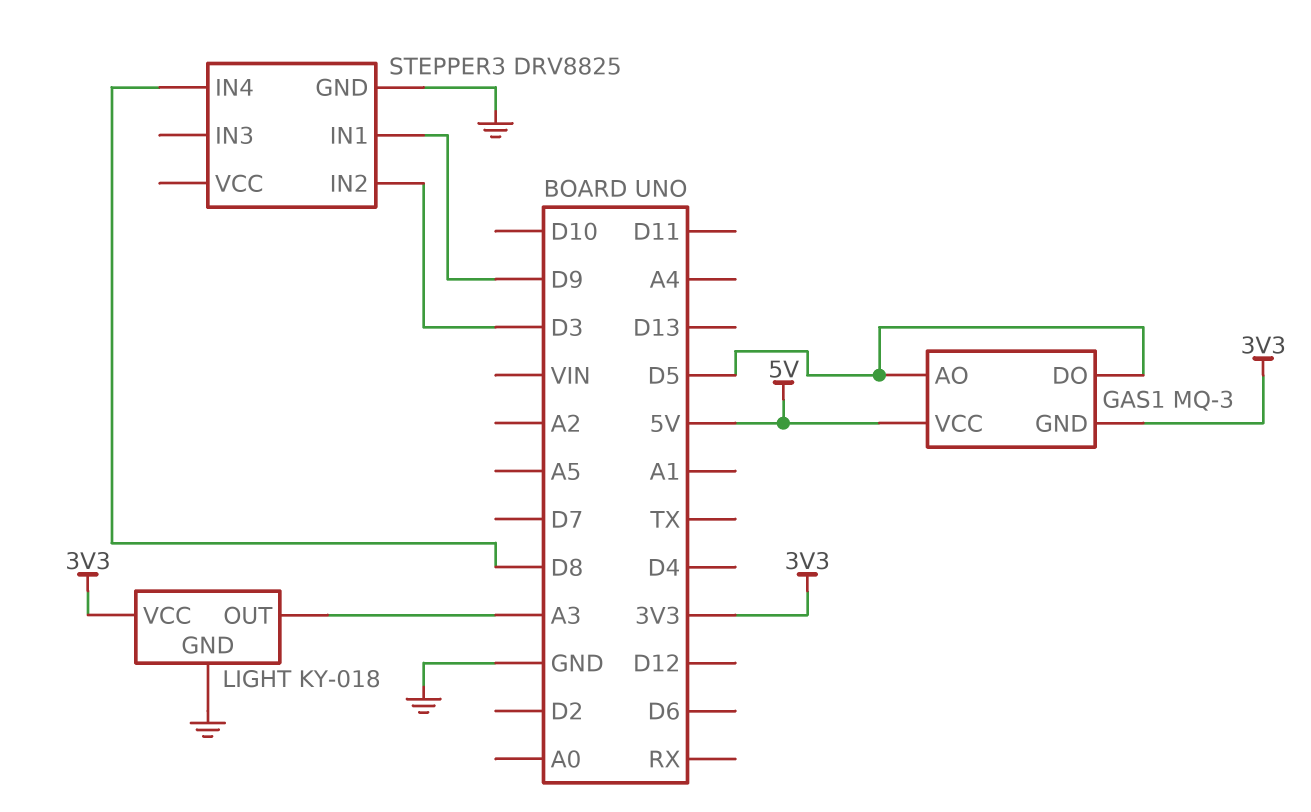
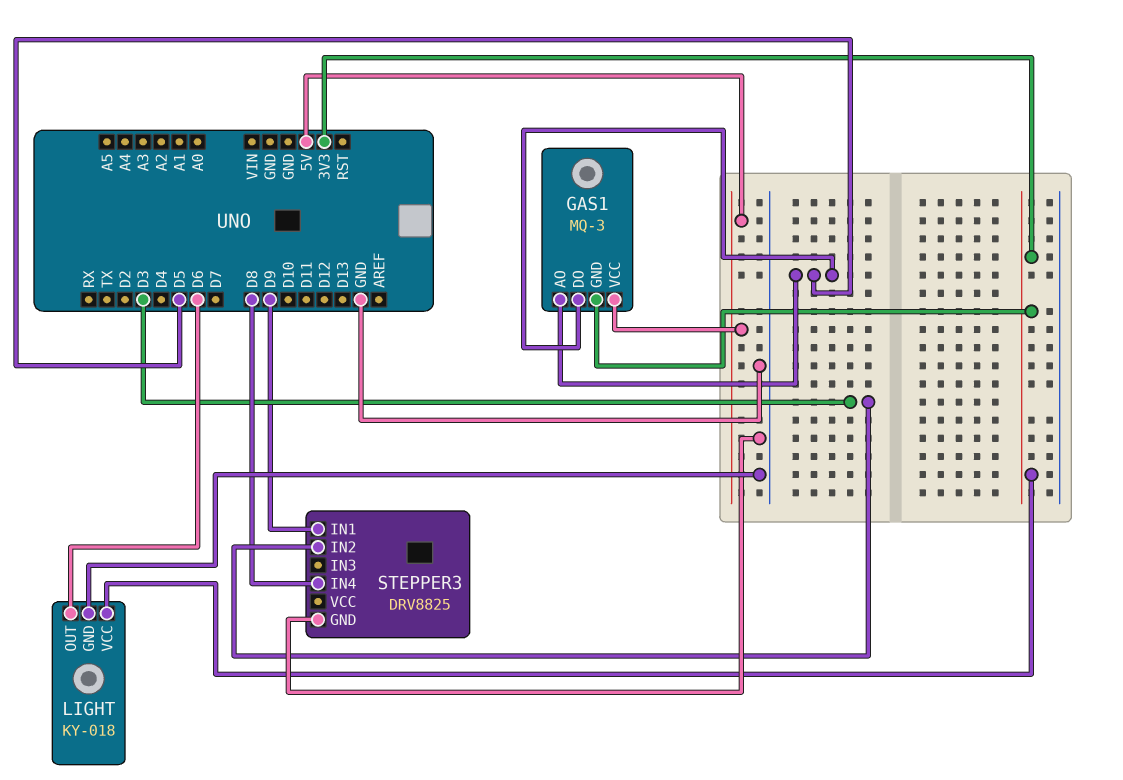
LIGHT pin OUT: A3 -> D6

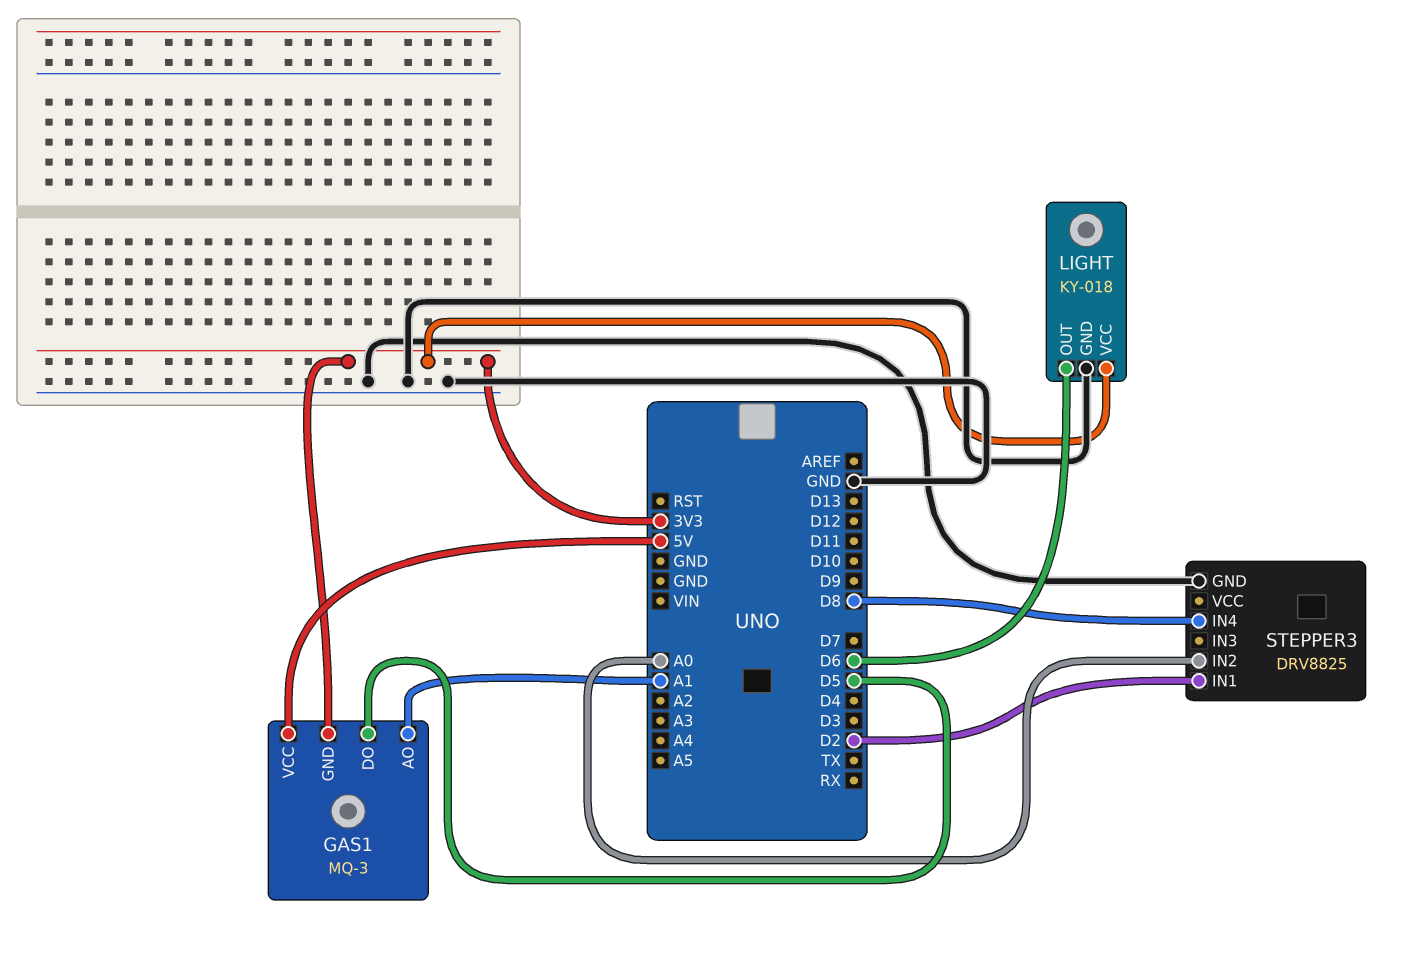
GAS1 pin AO: D5 -> A1
STEPPER3 pin IN1: D9 -> D2
STEPPER3 pin IN2: D3 -> A0

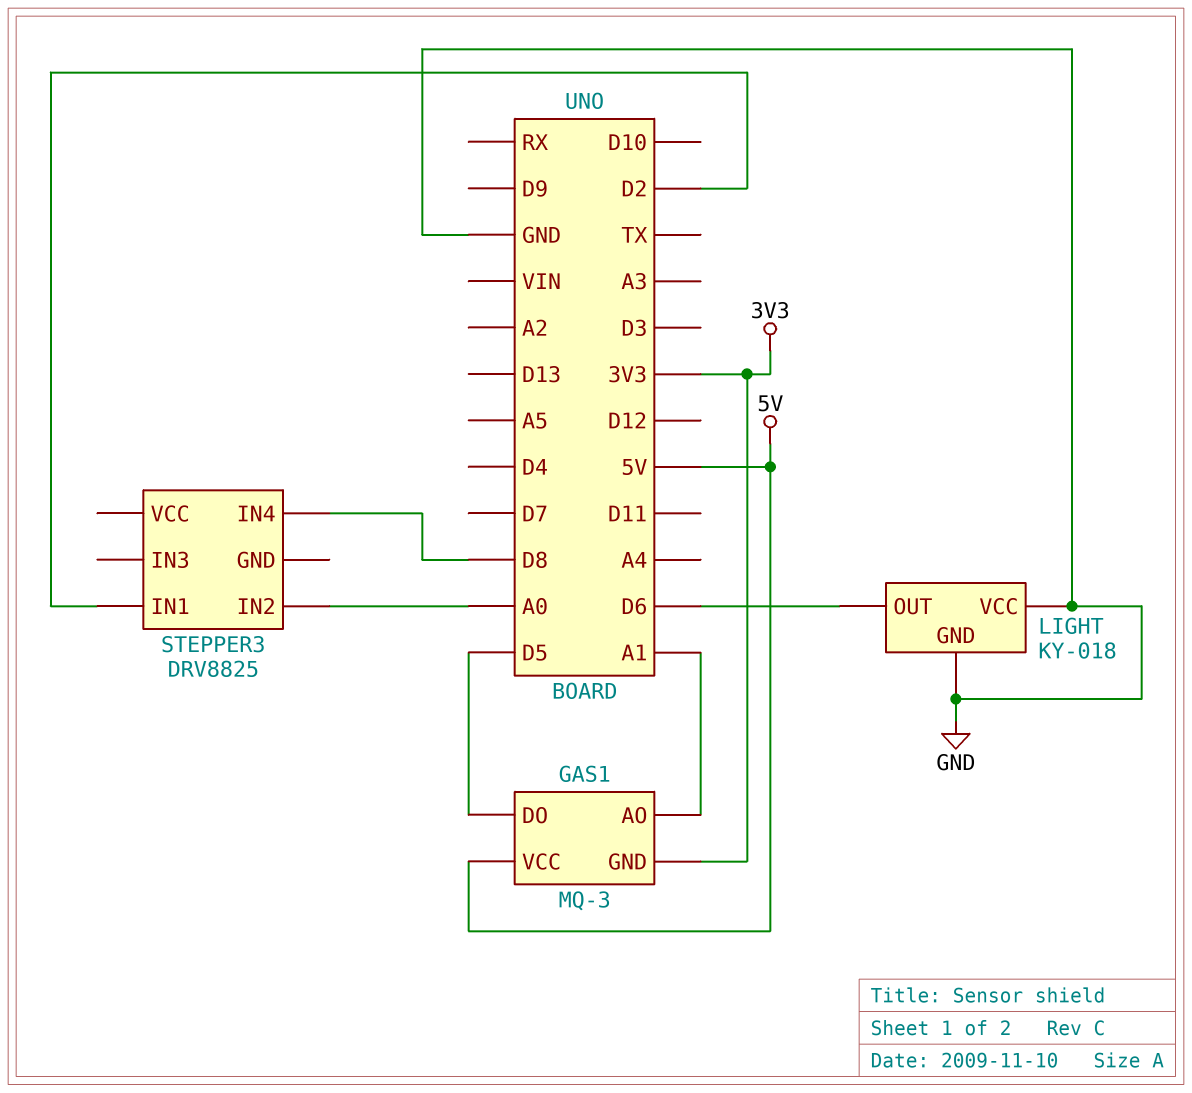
LIGHT pin VCC: 3V3 -> GND
STEPPER3 pin GND: GND -> none

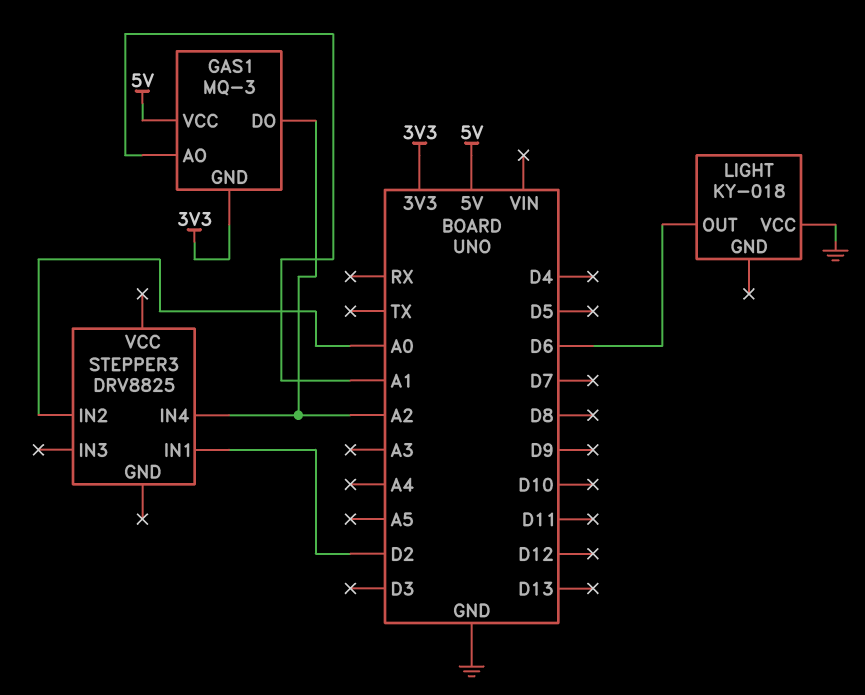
GAS1 pin DO: D5 -> A2
LIGHT pin GND: GND -> none
STEPPER3 pin IN4: D8 -> A2

